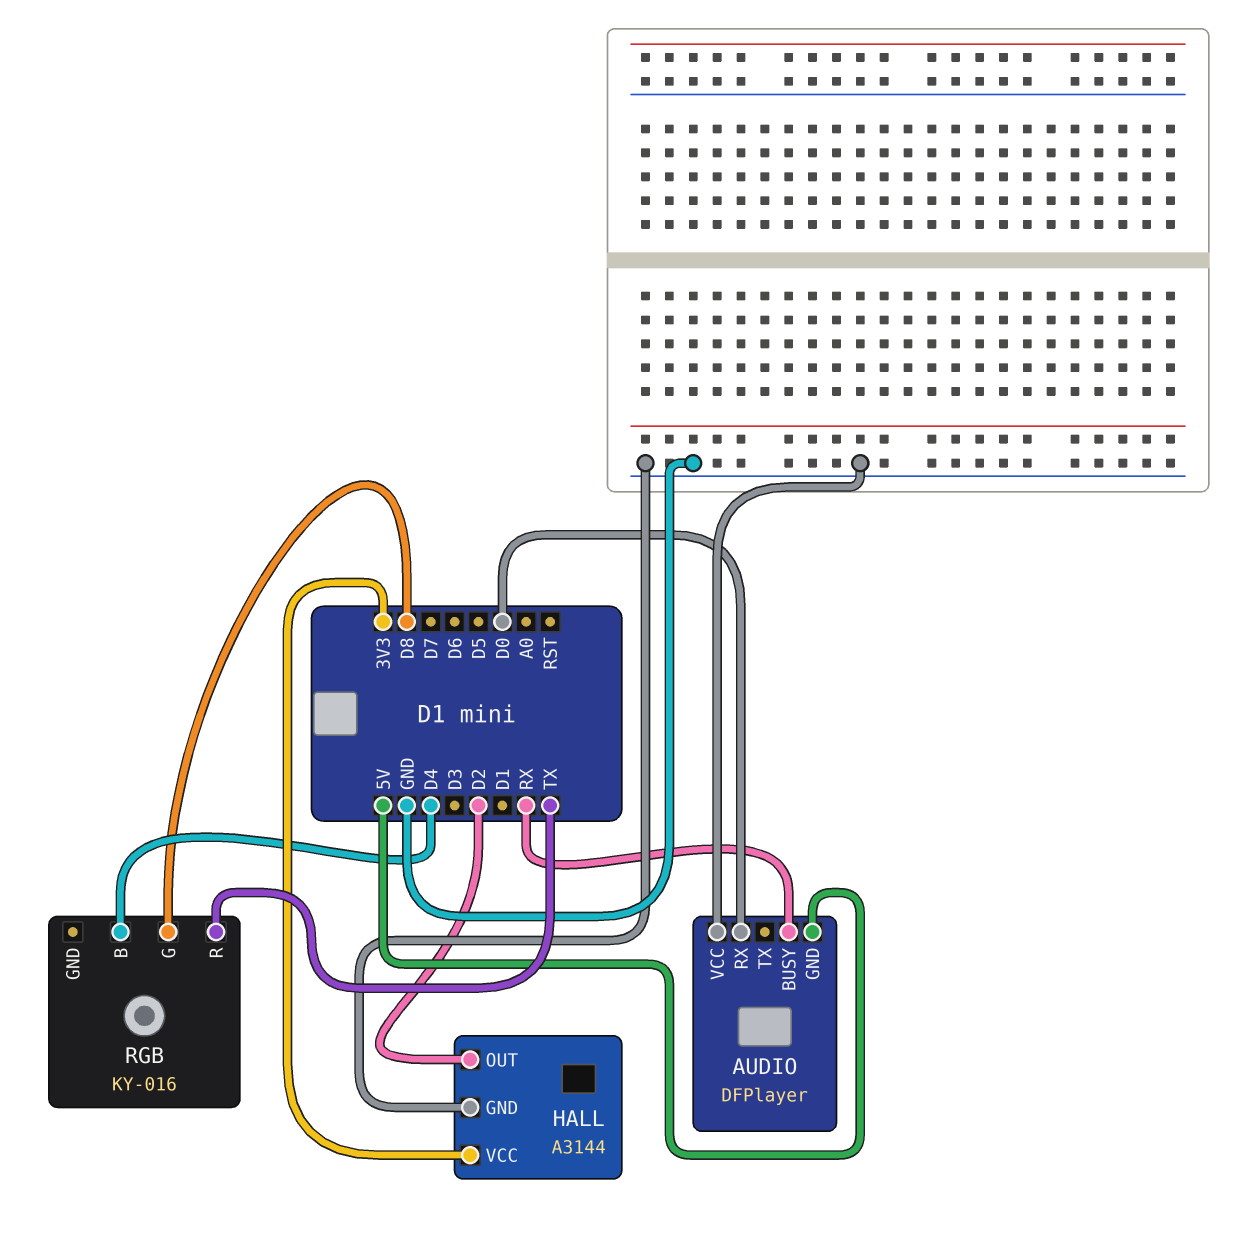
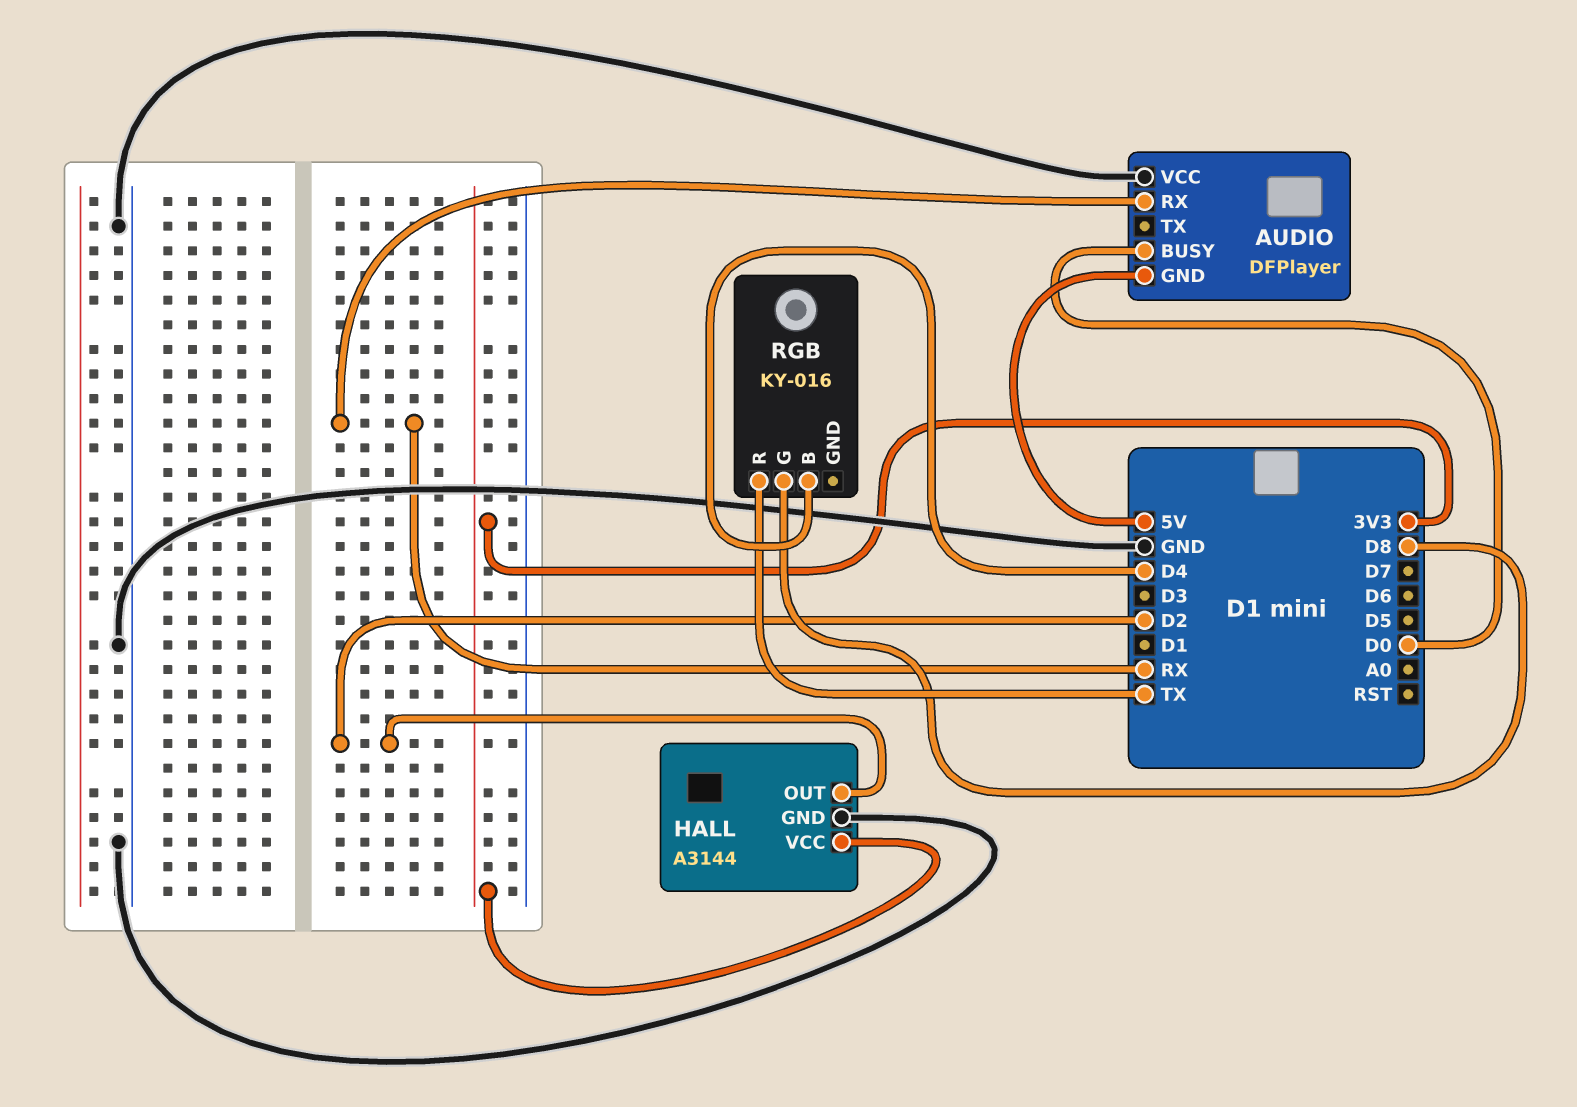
AUDIO pin BUSY: RX -> D0
AUDIO pin RX: D0 -> RX

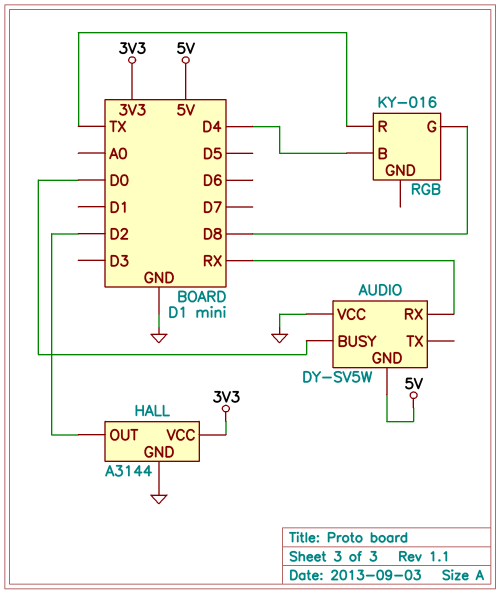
AUDIO: DFPlayer -> DY-SV5W

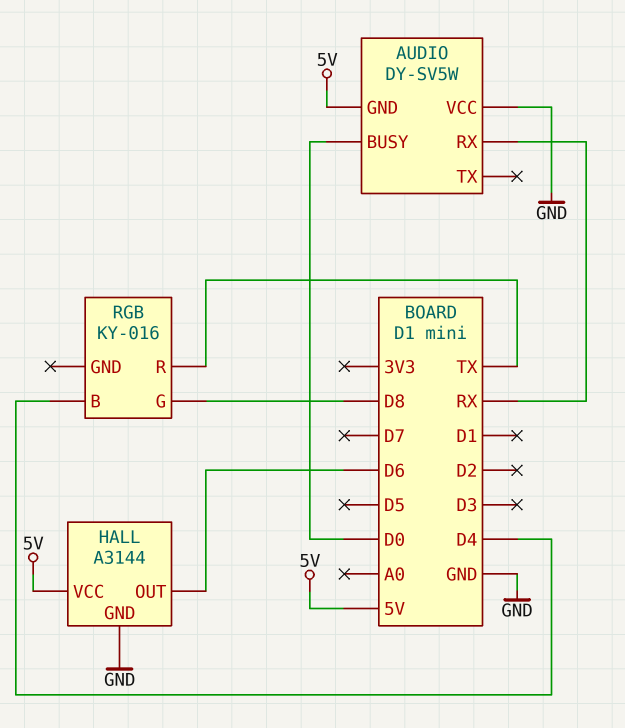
HALL pin OUT: D2 -> D6
HALL pin VCC: 3V3 -> 5V

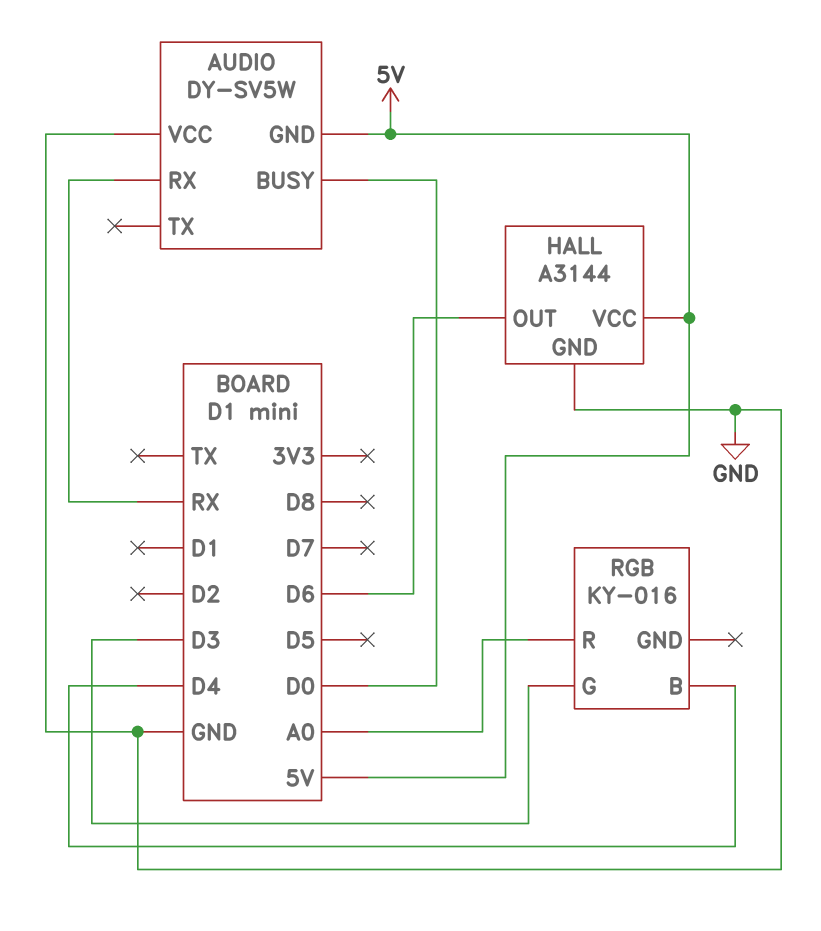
RGB pin G: D8 -> D3
RGB pin R: TX -> A0

